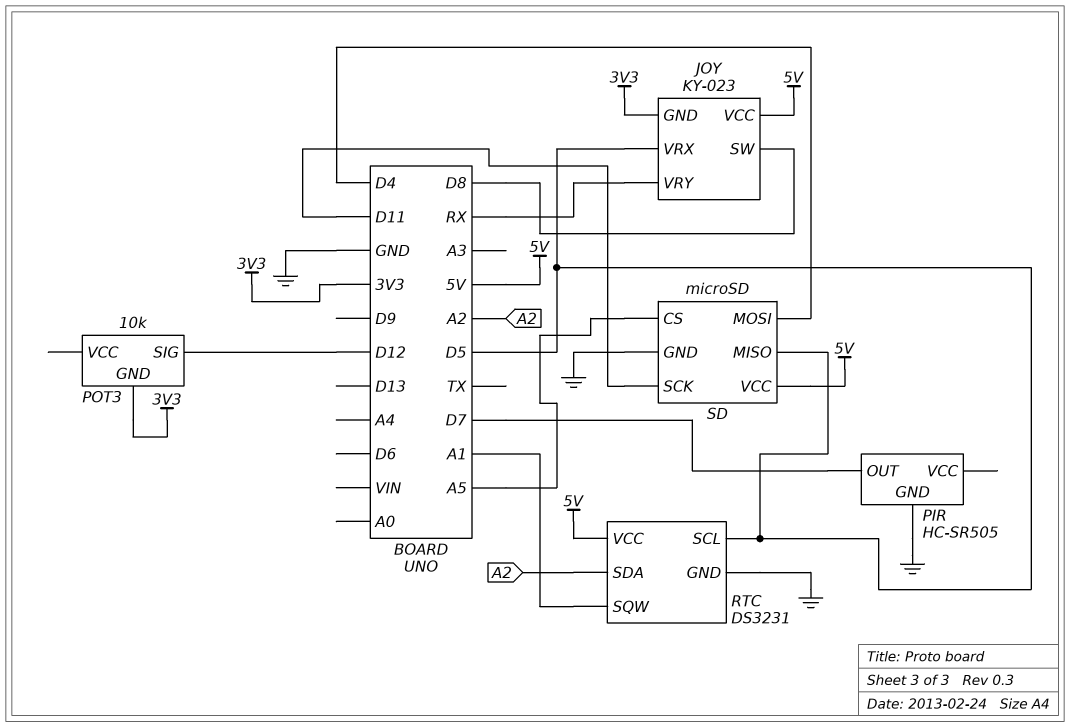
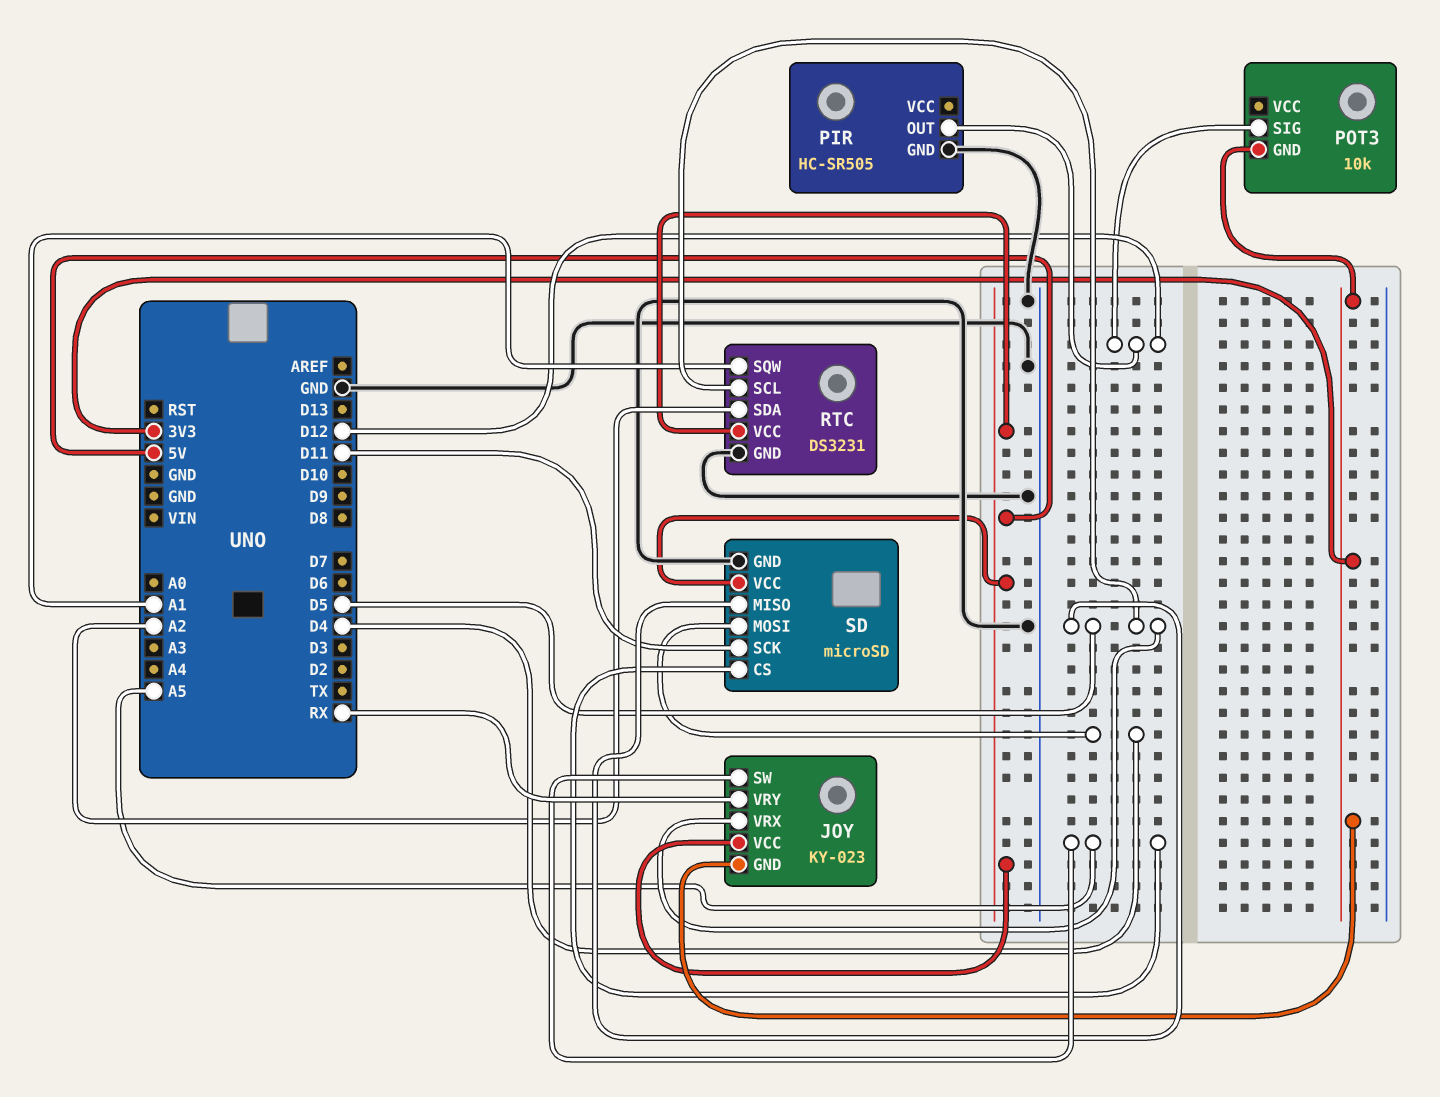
JOY pin SW: D8 -> A5
PIR pin OUT: D7 -> D12

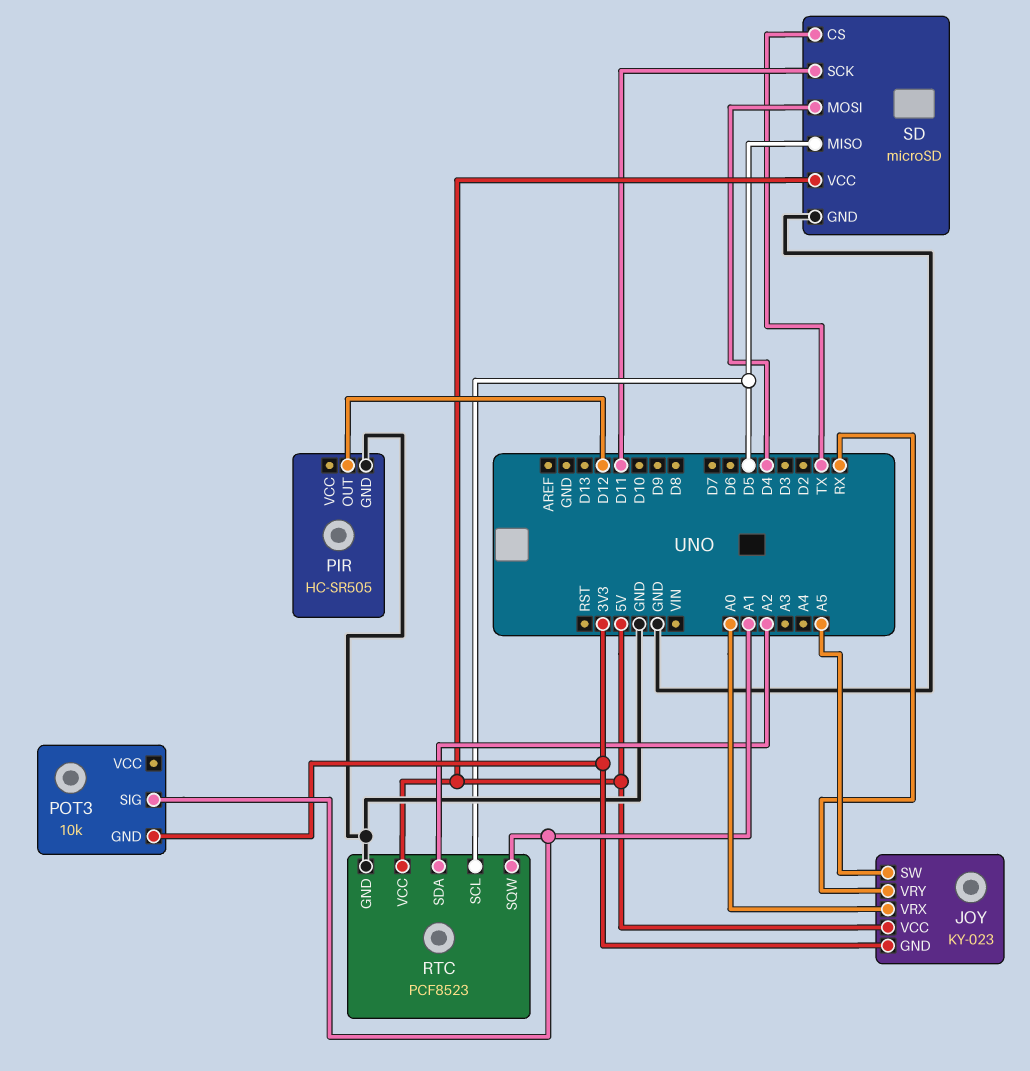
JOY pin VRX: D5 -> A0
POT3 pin SIG: D12 -> A1
RTC: DS3231 -> PCF8523
SD pin CS: A5 -> TX

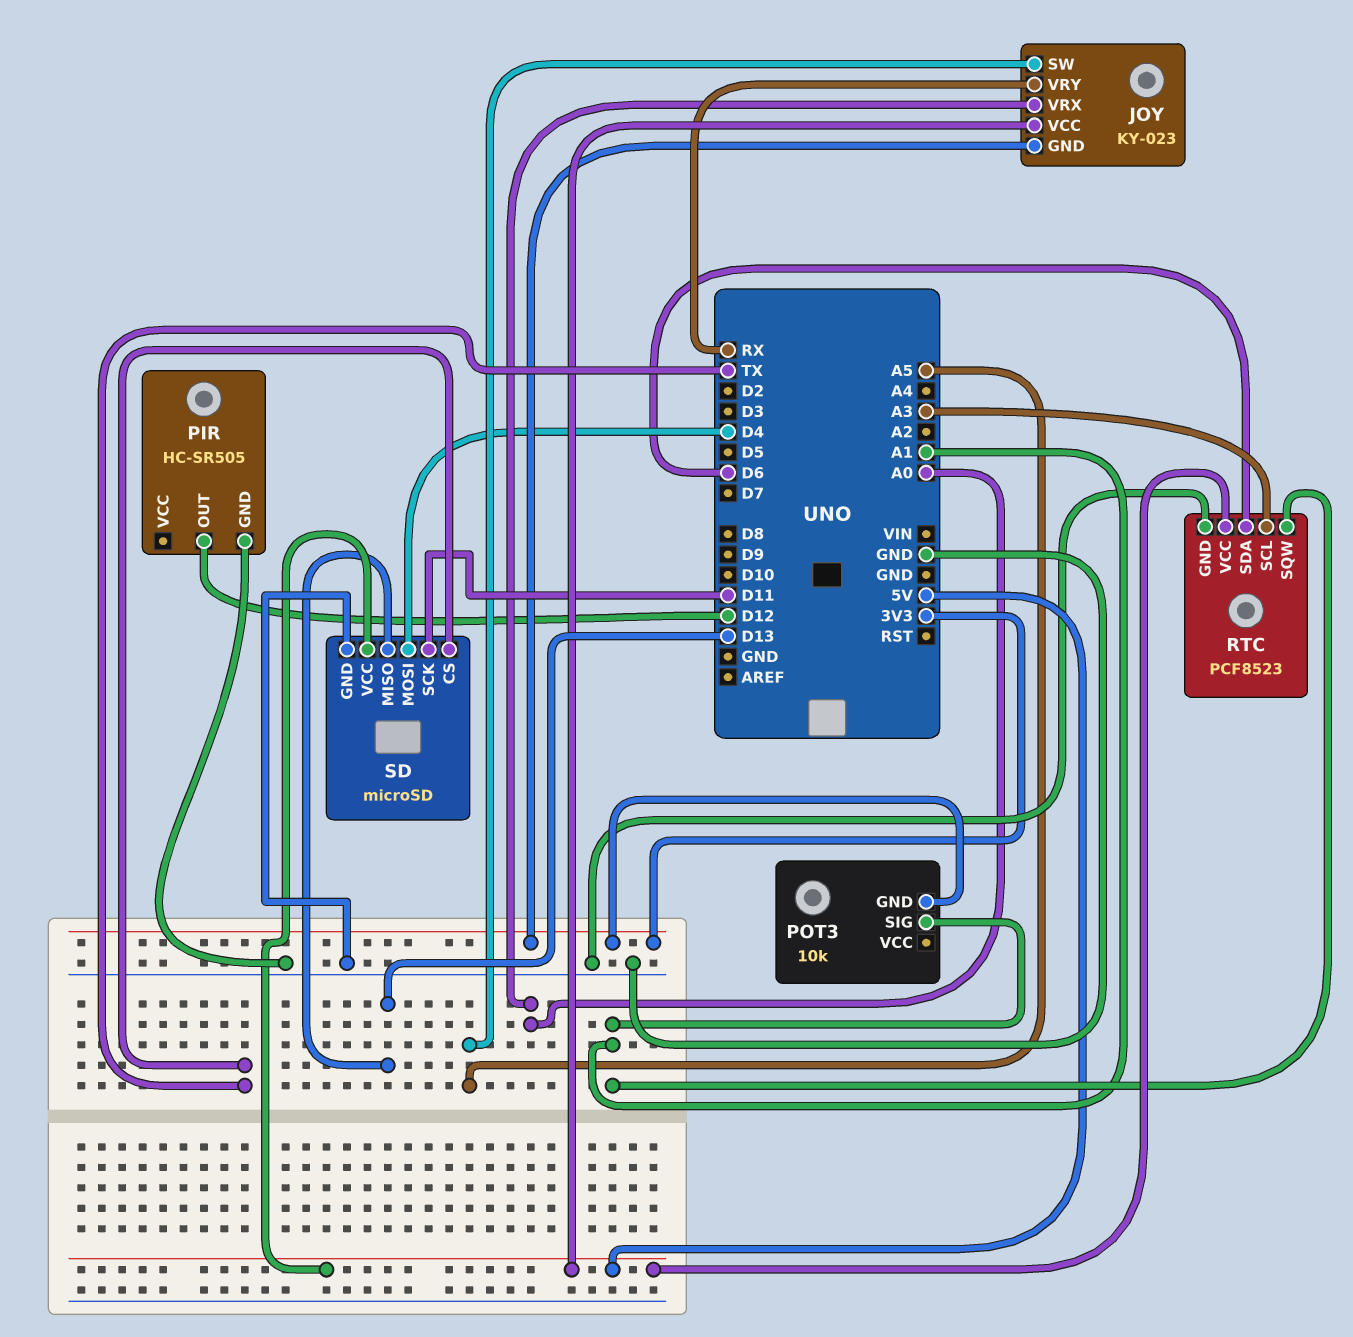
RTC pin SCL: D5 -> A3
RTC pin SDA: A2 -> D6
SD pin MISO: D5 -> D13

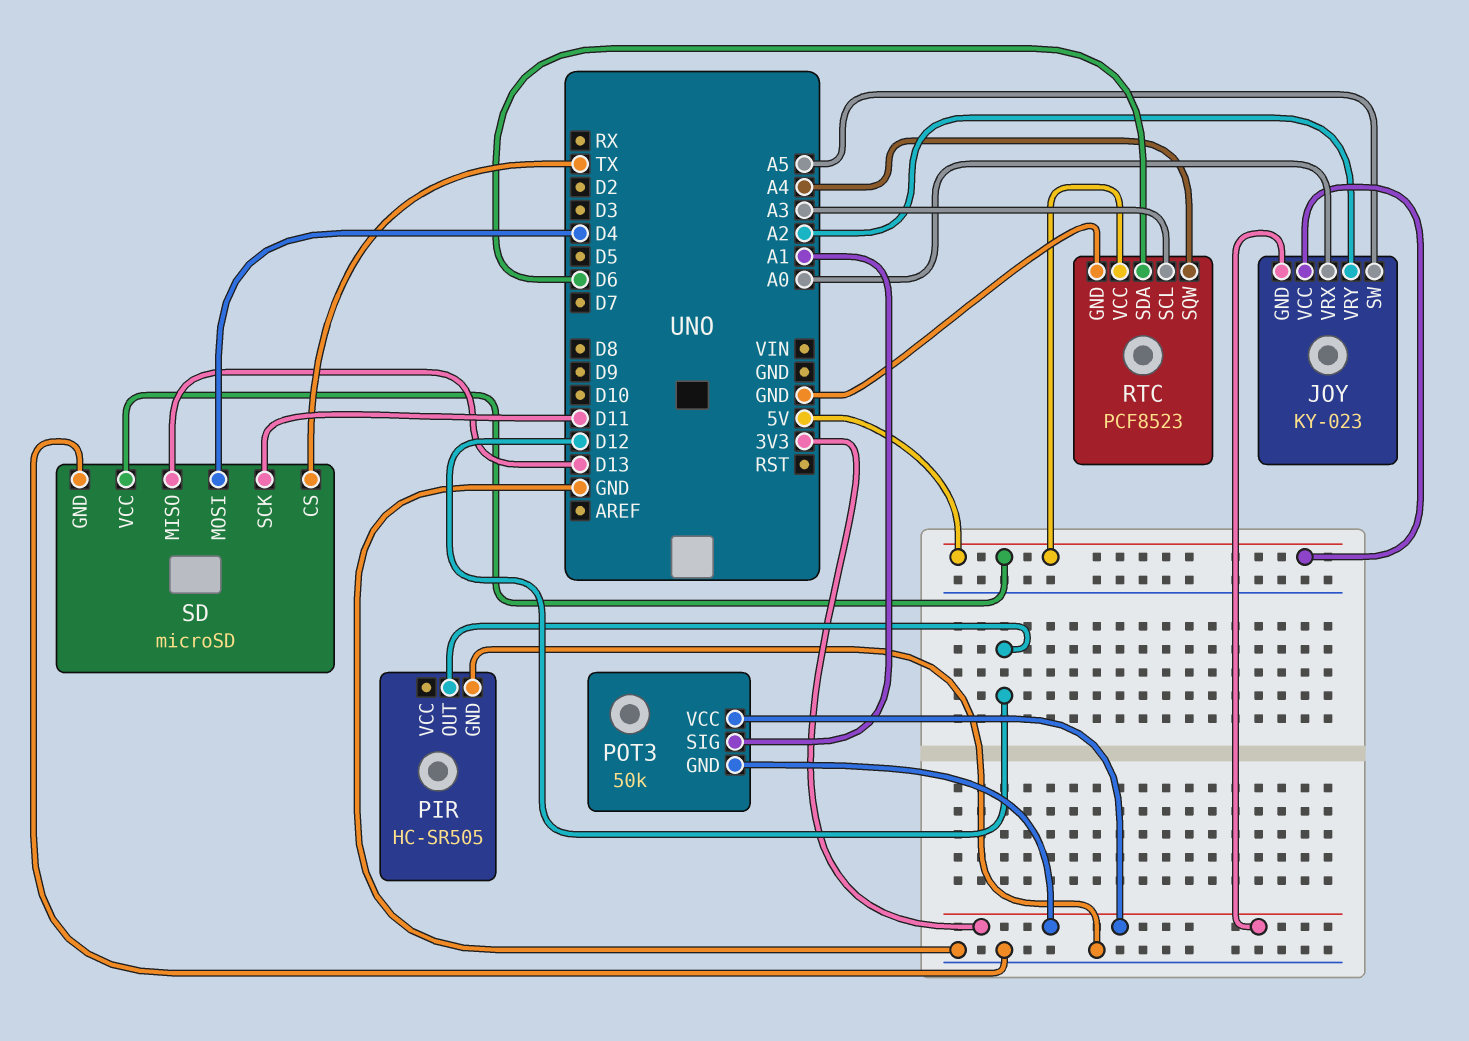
JOY pin VRY: RX -> A2
POT3: 10k -> 50k
POT3 pin VCC: none -> 3V3
RTC pin SQW: A1 -> A4

